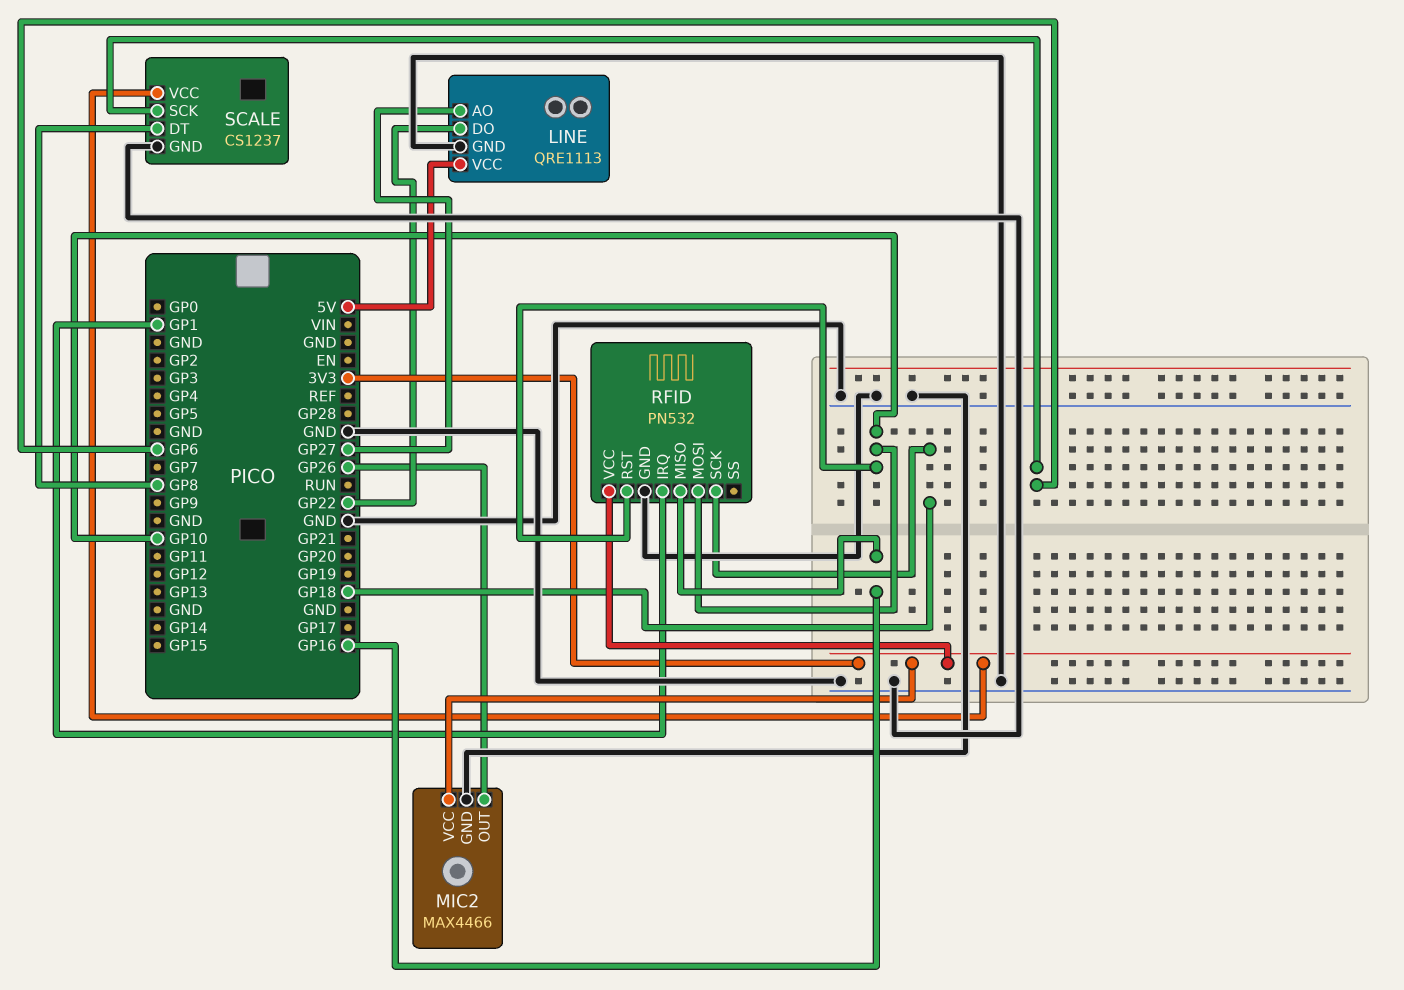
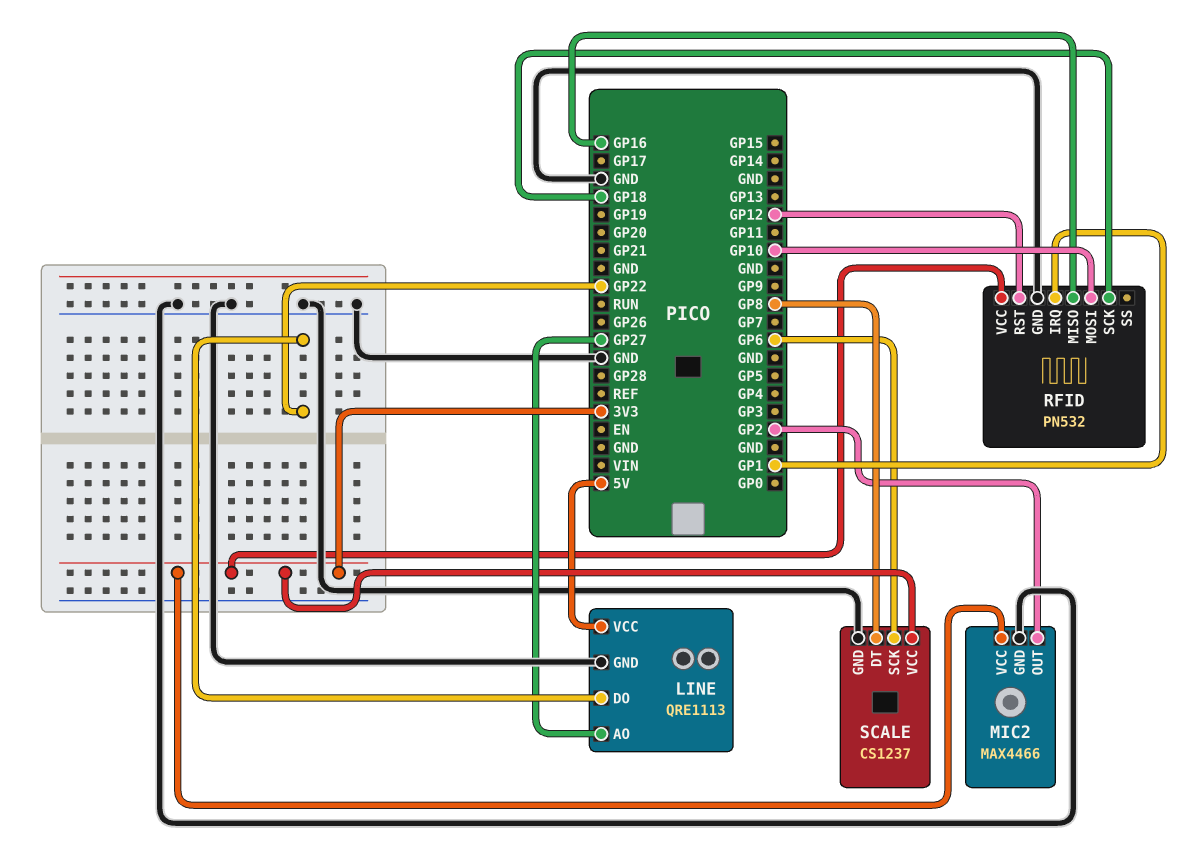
MIC2 pin OUT: GP26 -> GP2
RFID pin RST: GP10 -> GP12

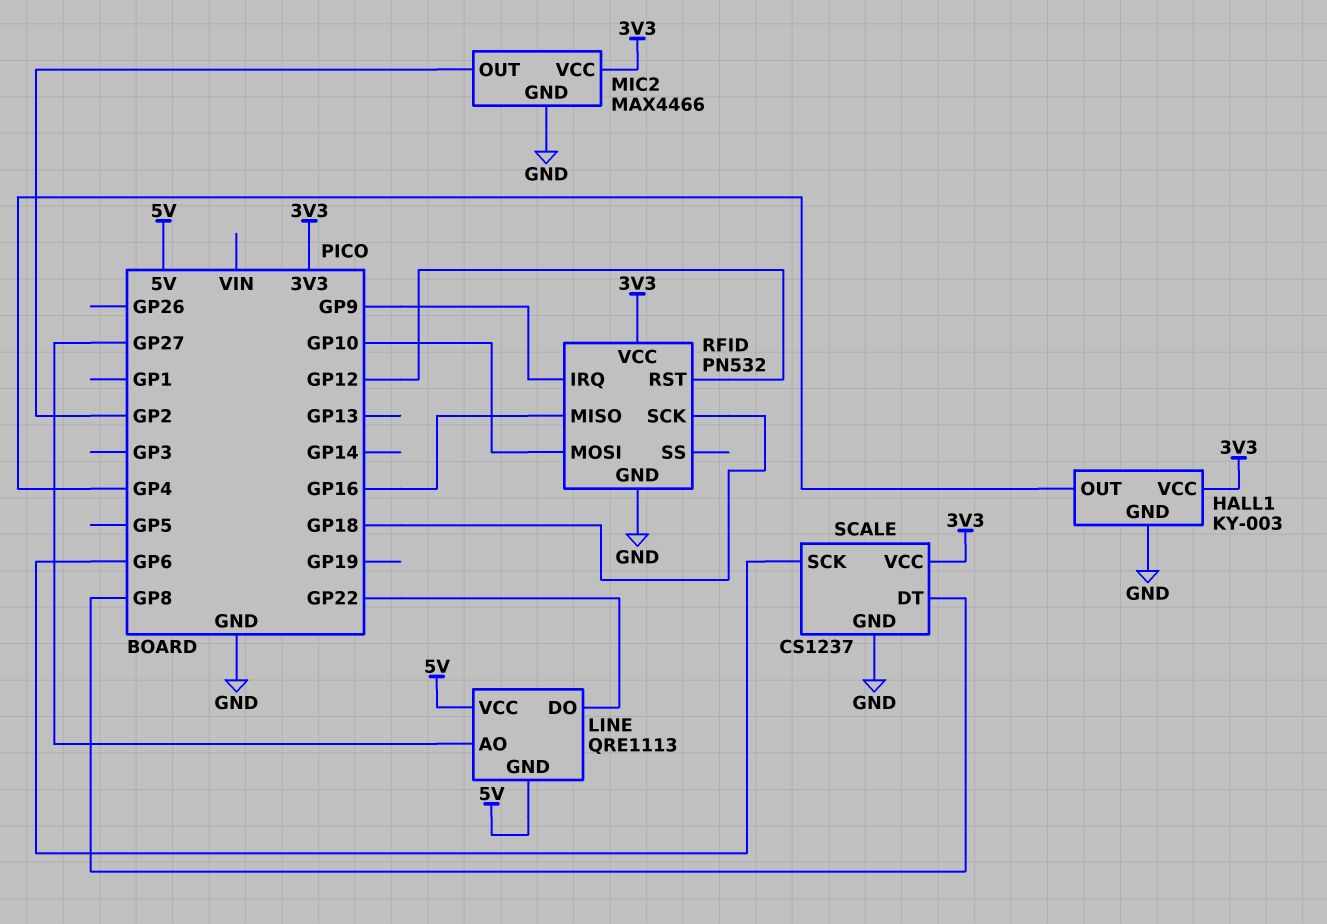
HALL1: none -> KY-003
HALL1 pin GND: none -> GND
HALL1 pin OUT: none -> GP4
HALL1 pin VCC: none -> 3V3
LINE pin GND: GND -> 5V
RFID pin IRQ: GP1 -> GP9

